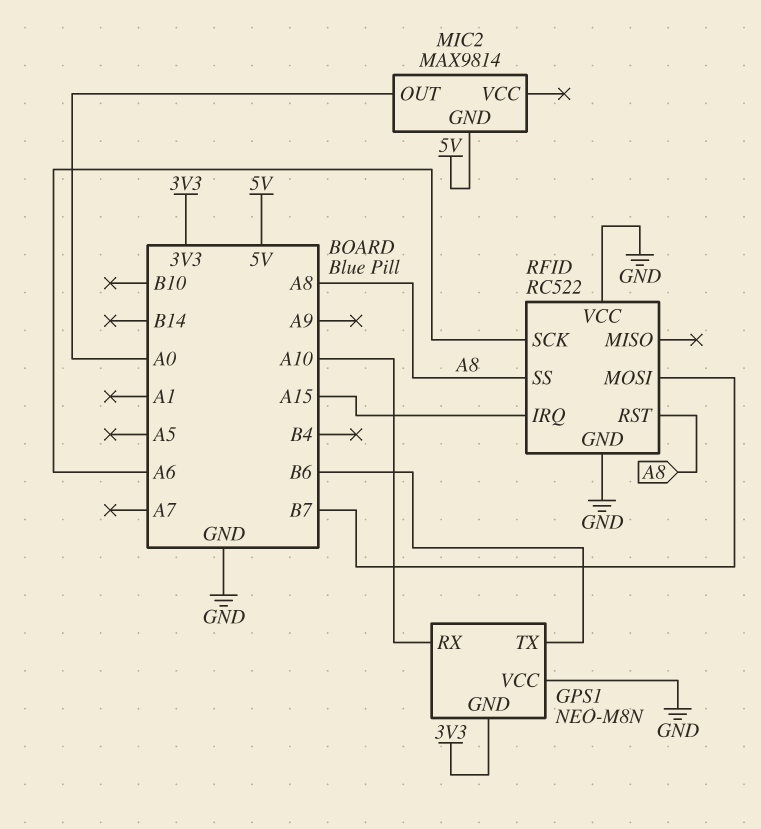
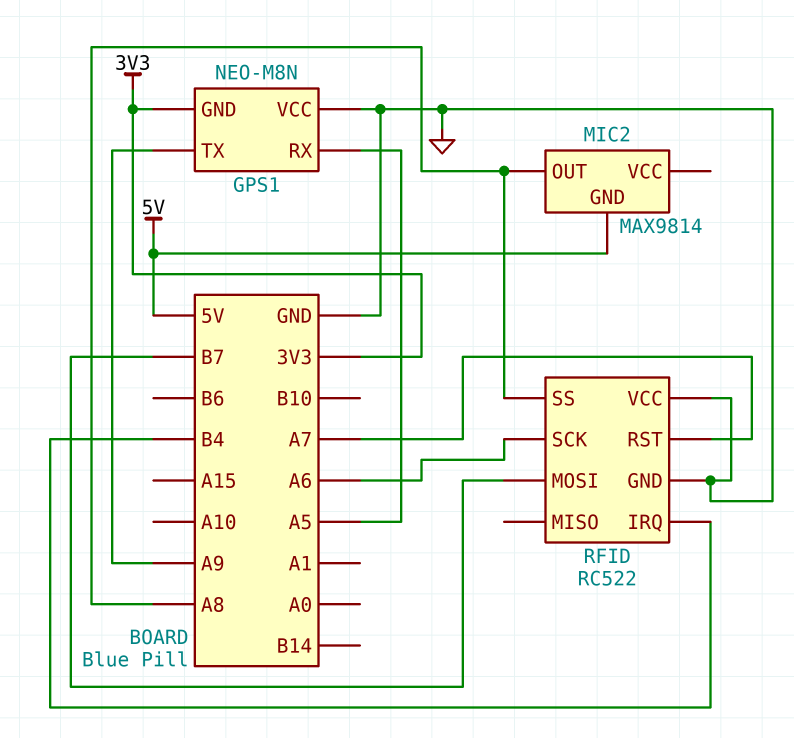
GPS1 pin RX: A10 -> A5
GPS1 pin TX: B6 -> A9
MIC2 pin OUT: A0 -> A8
RFID pin IRQ: A15 -> B4
RFID pin RST: A8 -> A7

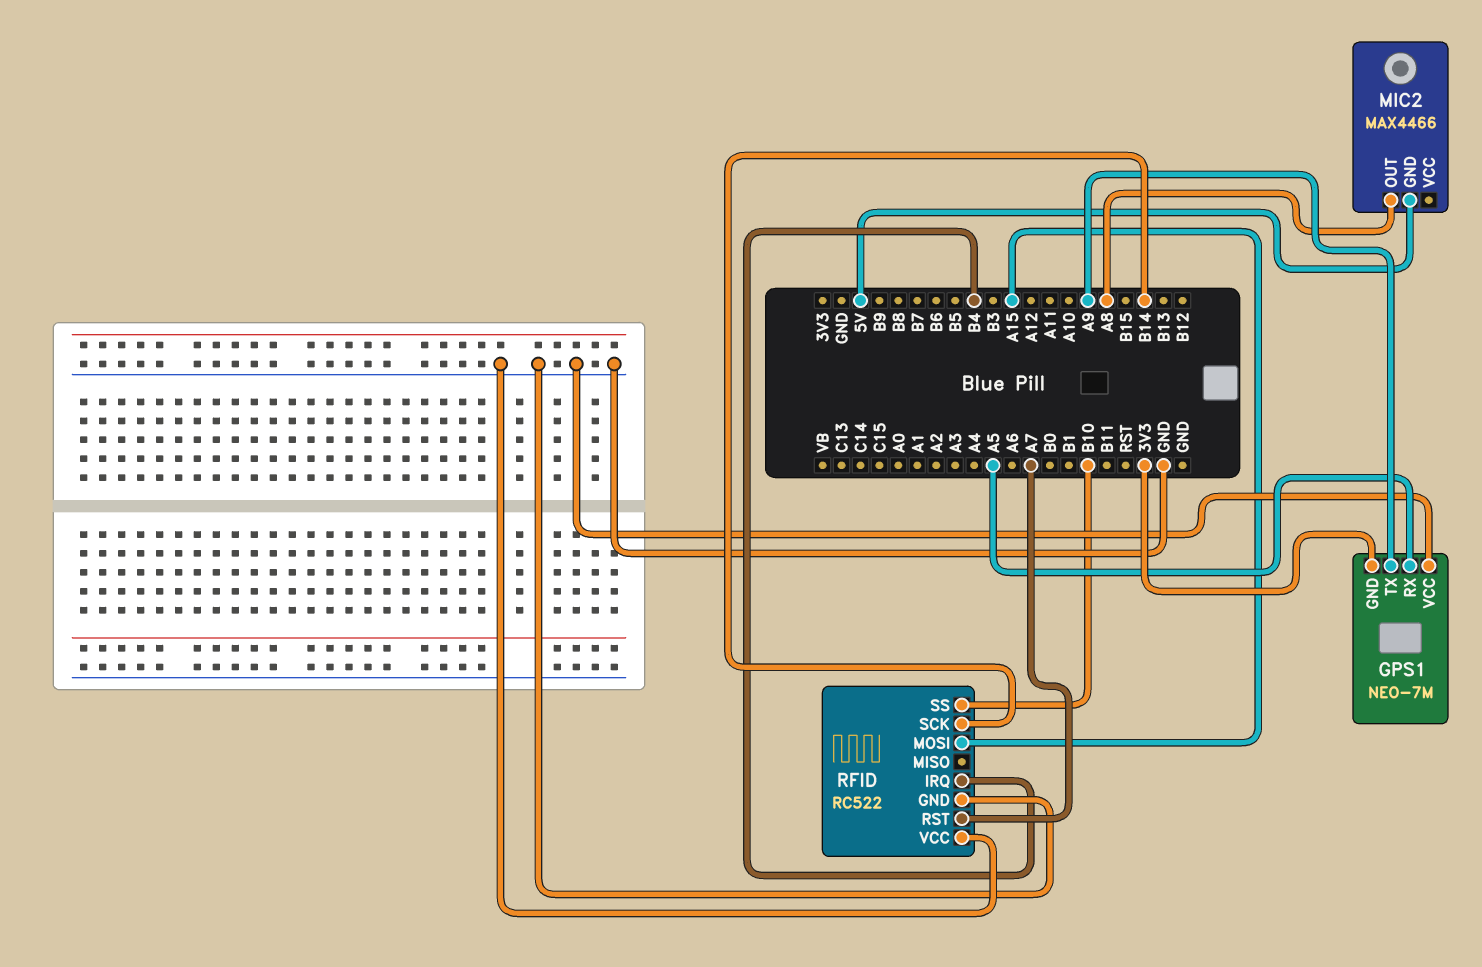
GPS1: NEO-M8N -> NEO-7M
MIC2: MAX9814 -> MAX4466
RFID pin MOSI: B7 -> A15
RFID pin SCK: A6 -> B14
RFID pin SS: A8 -> B10

